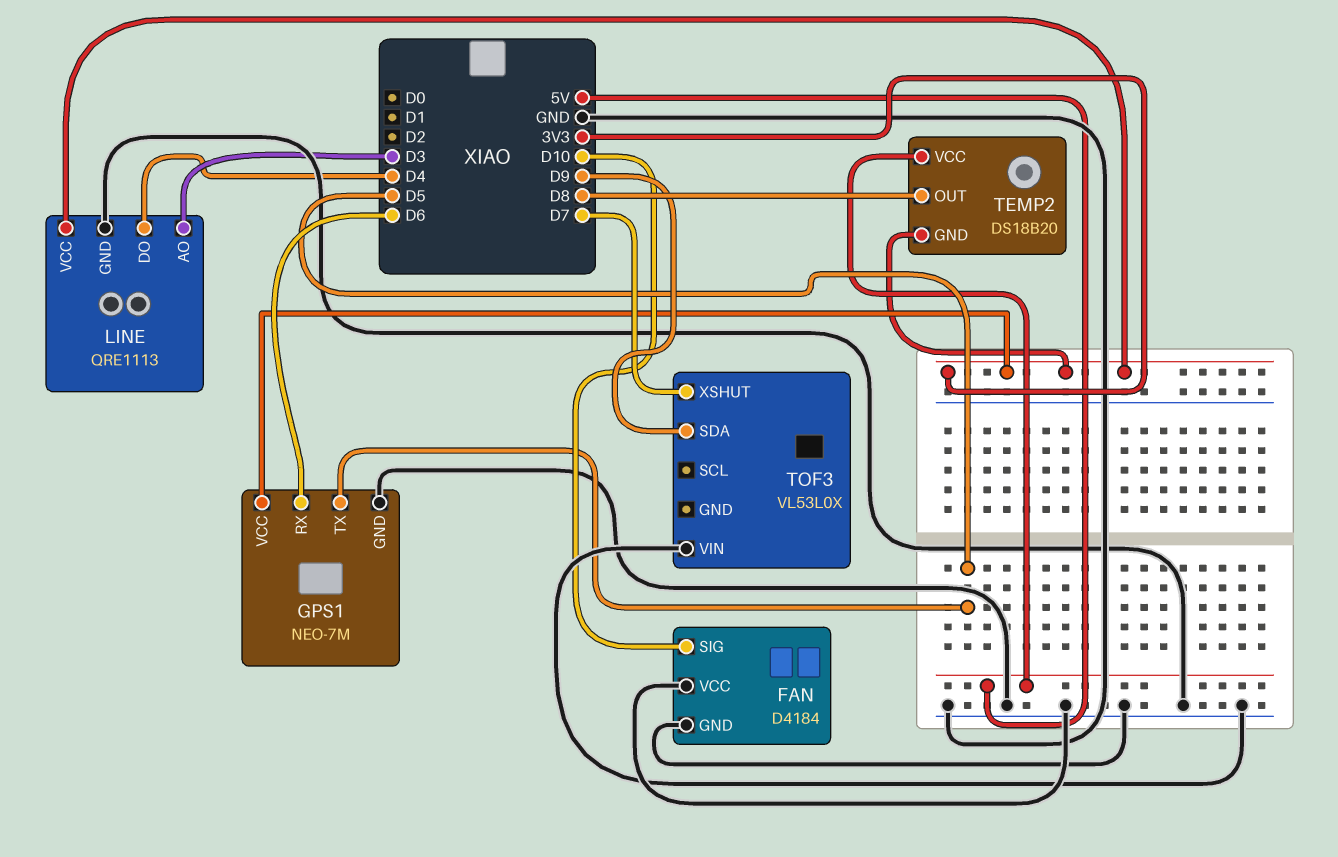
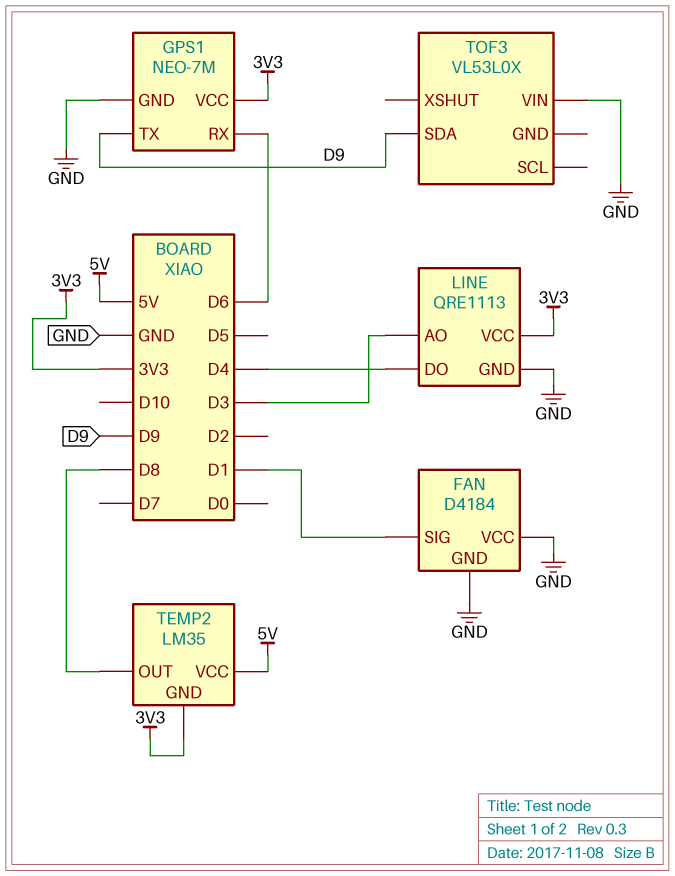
FAN pin SIG: D10 -> D1
GPS1 pin TX: D5 -> D9
TEMP2: DS18B20 -> LM35
TOF3 pin XSHUT: D7 -> none

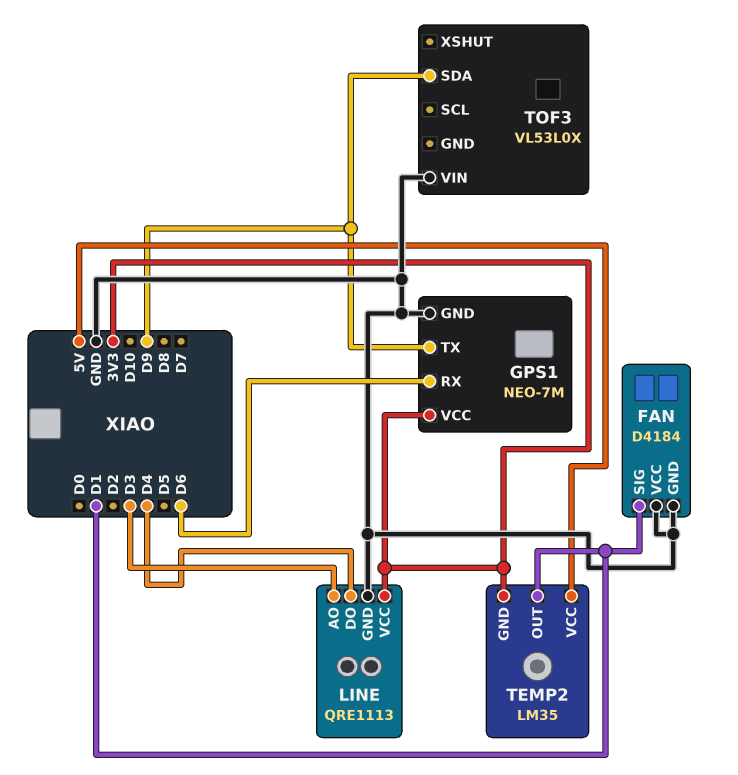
TEMP2 pin OUT: D8 -> D1

